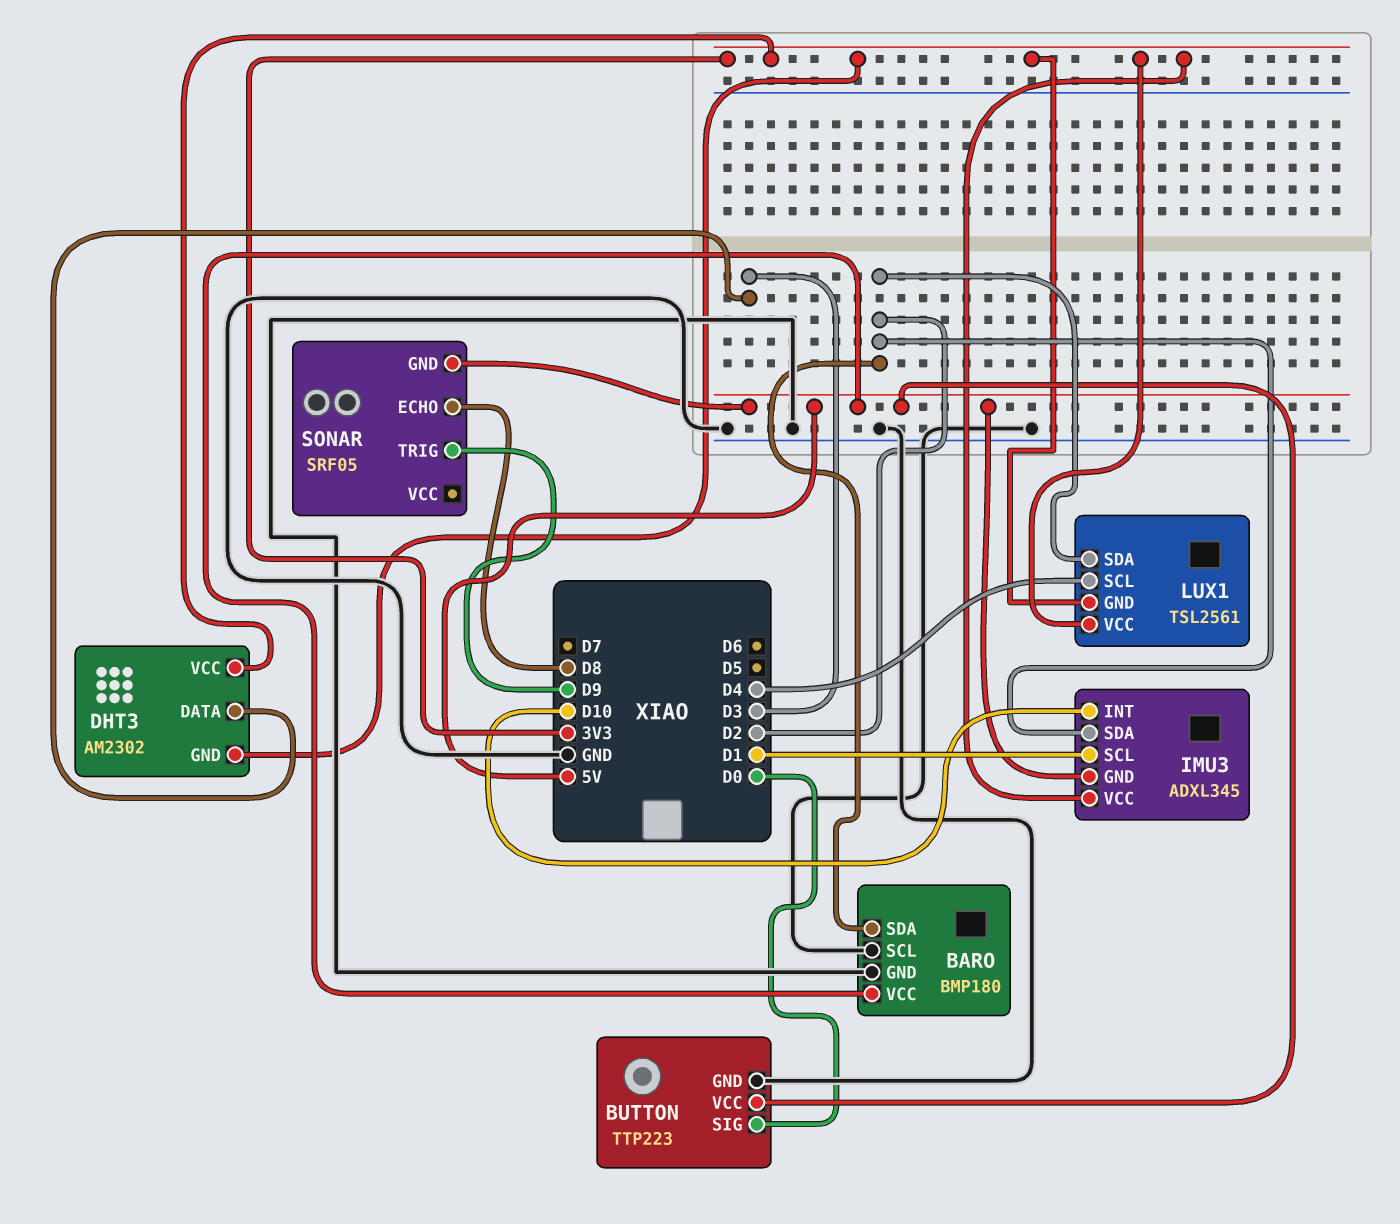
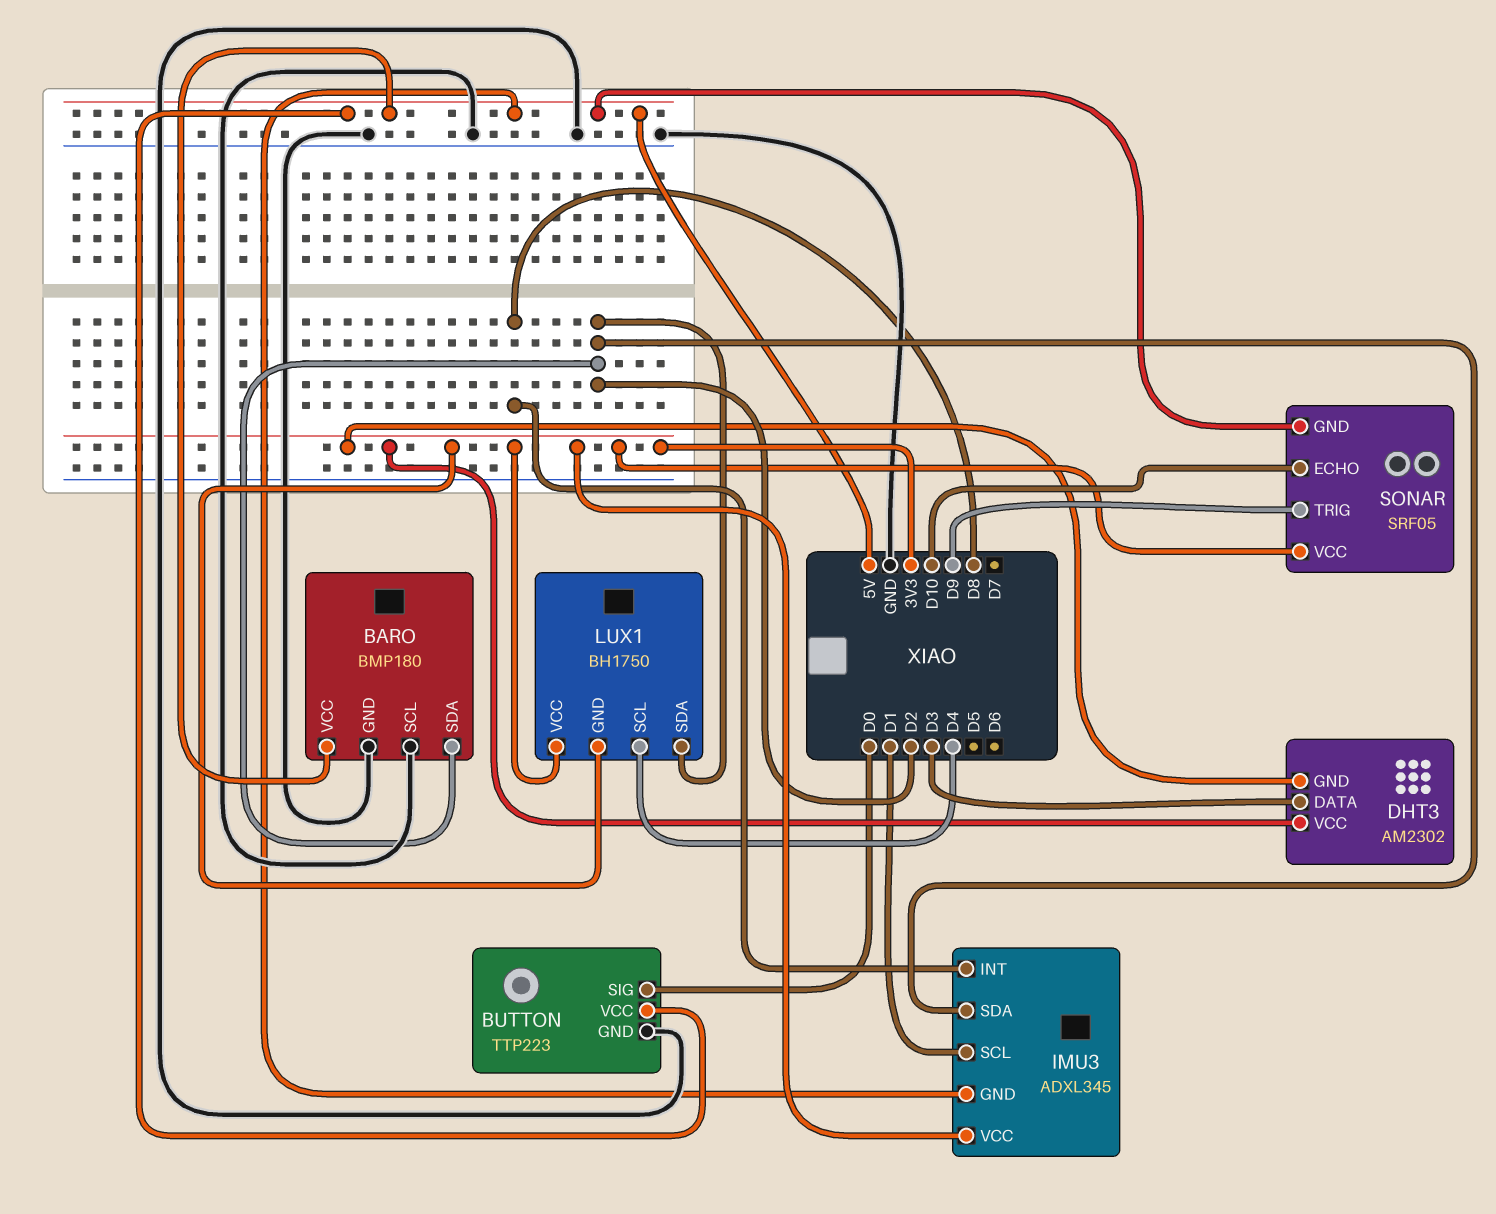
IMU3 pin INT: D10 -> D8
LUX1: TSL2561 -> BH1750
SONAR pin ECHO: D8 -> D10
SONAR pin VCC: none -> 3V3

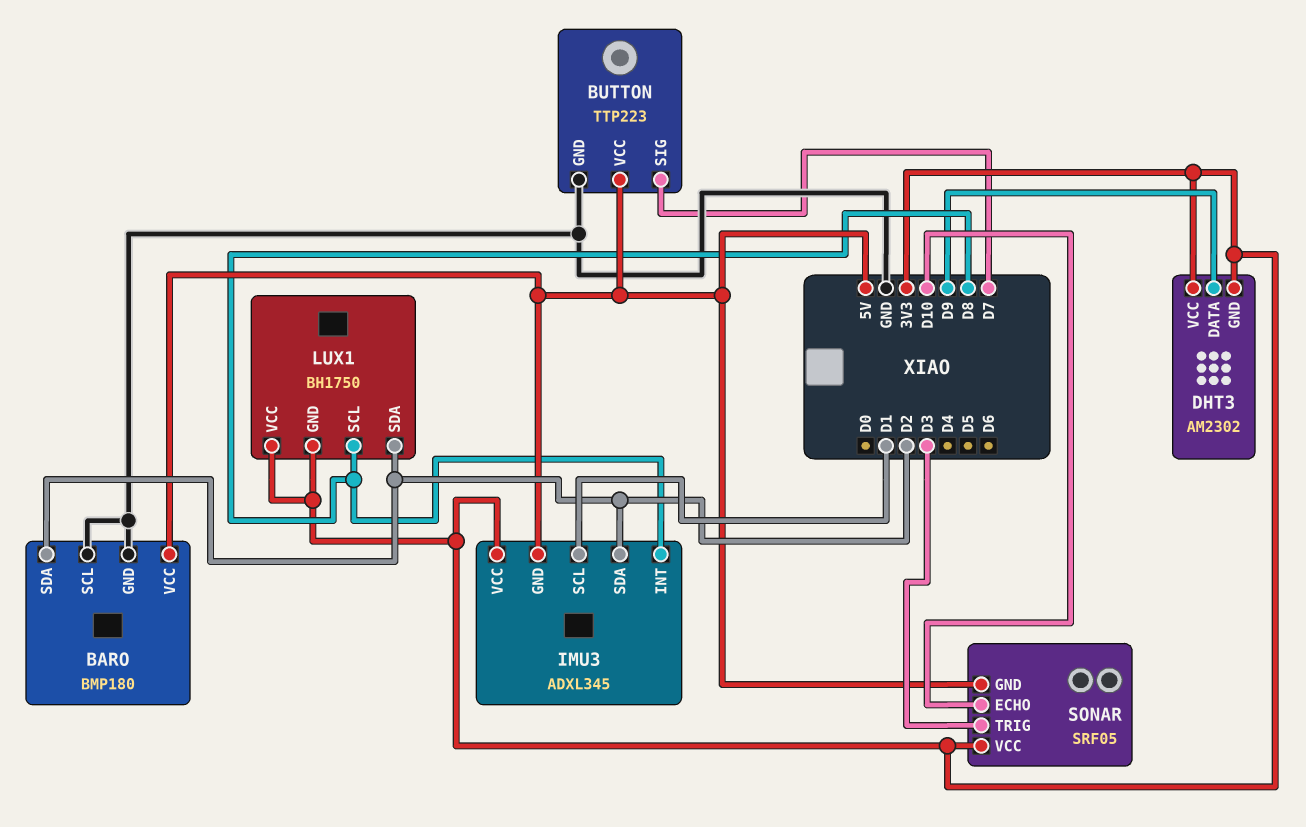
BUTTON pin SIG: D0 -> D7
DHT3 pin DATA: D3 -> D9
LUX1 pin SCL: D4 -> D8
SONAR pin TRIG: D9 -> D3

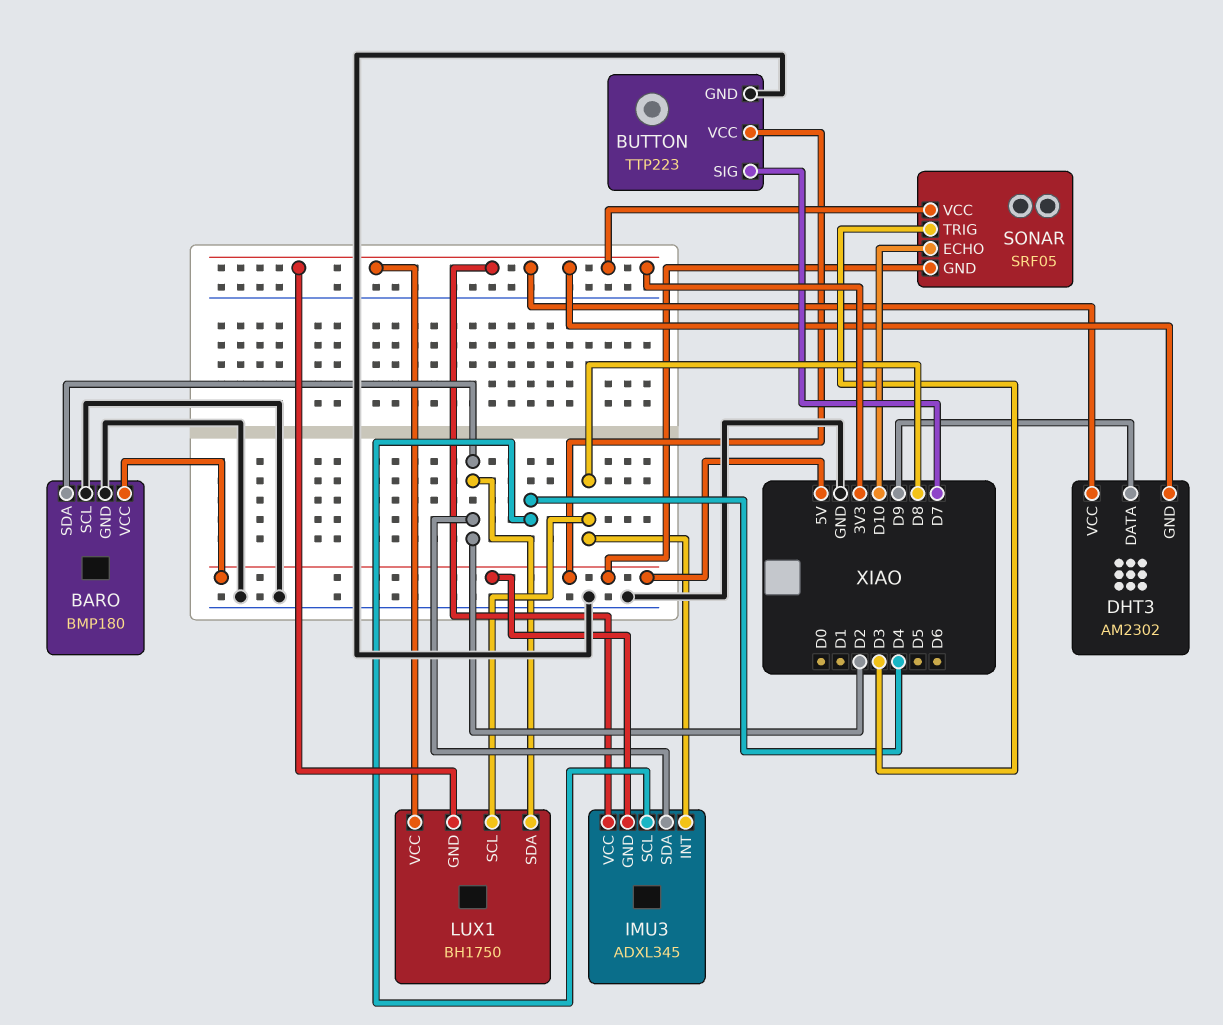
IMU3 pin SCL: D1 -> D4

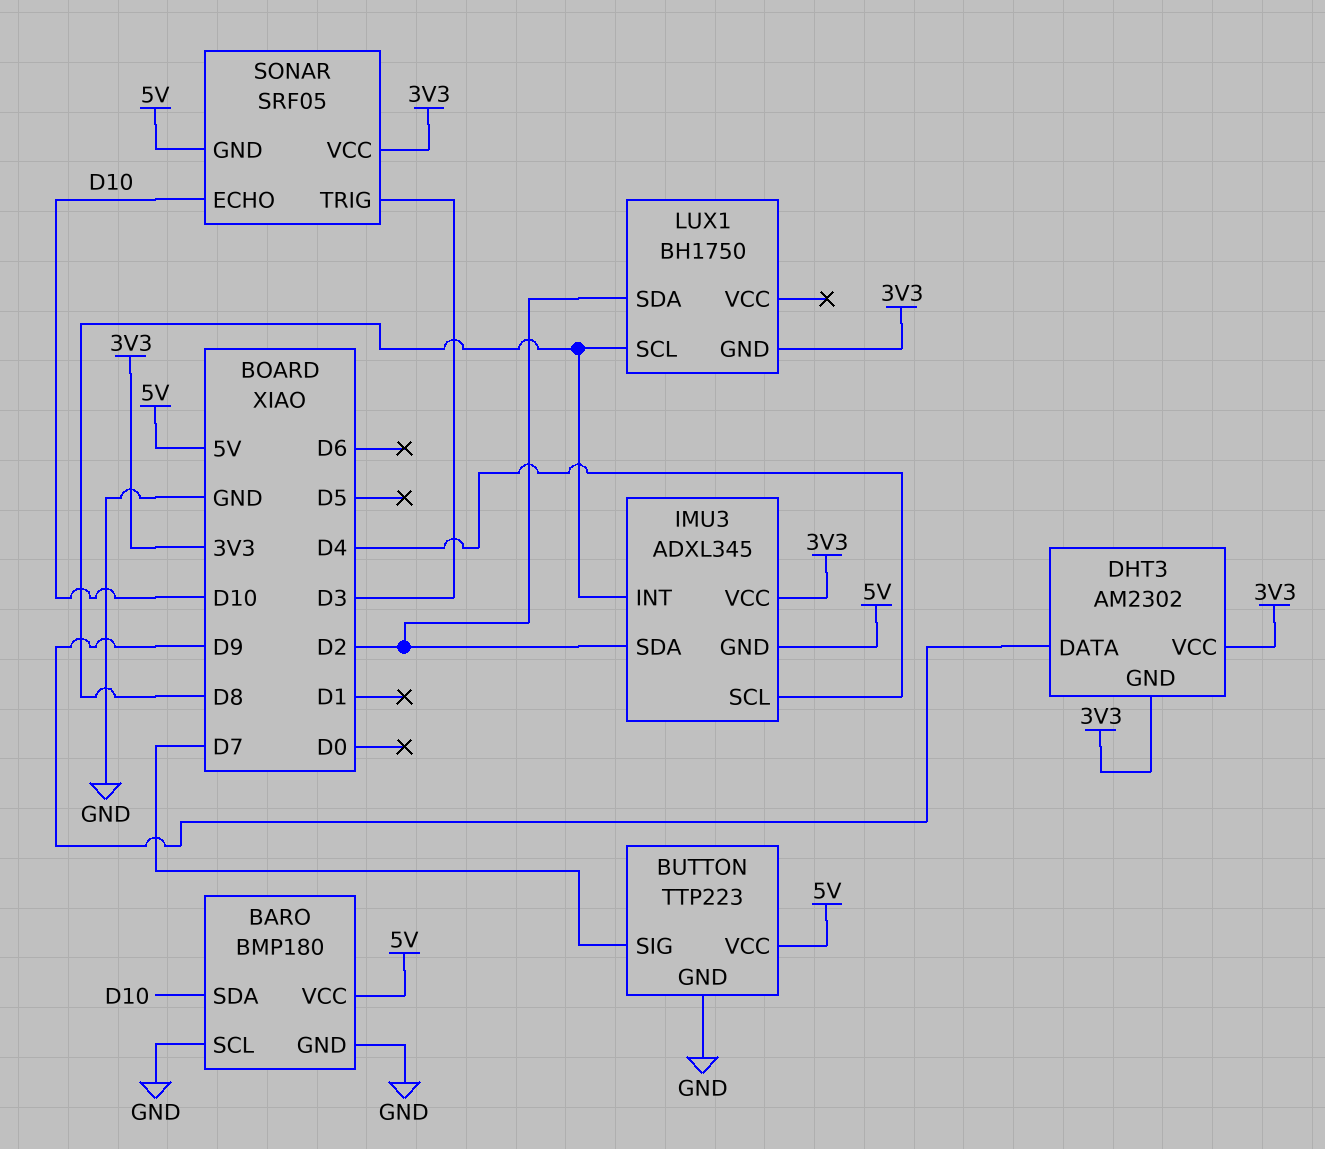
BARO pin SDA: D2 -> D10
LUX1 pin VCC: 3V3 -> none

